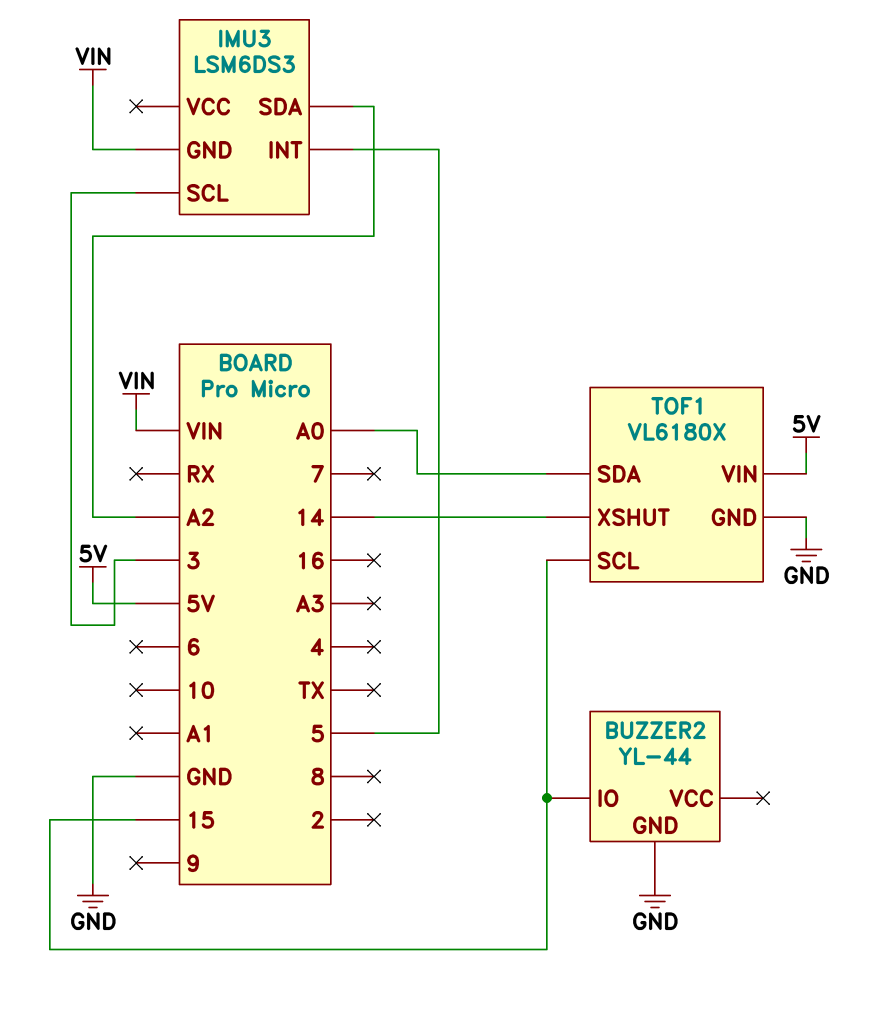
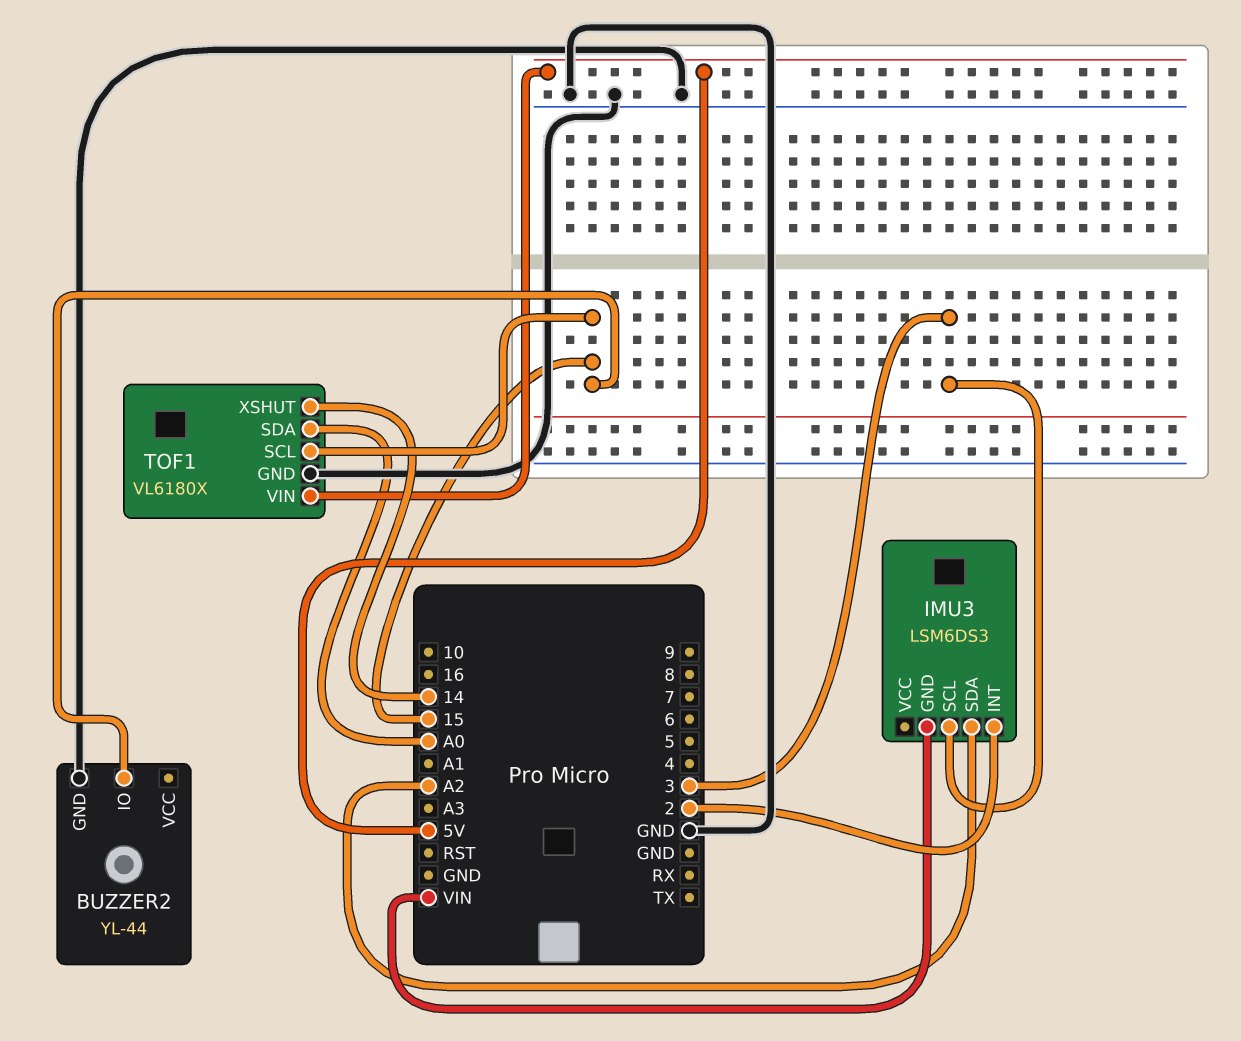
IMU3 pin INT: 5 -> 2

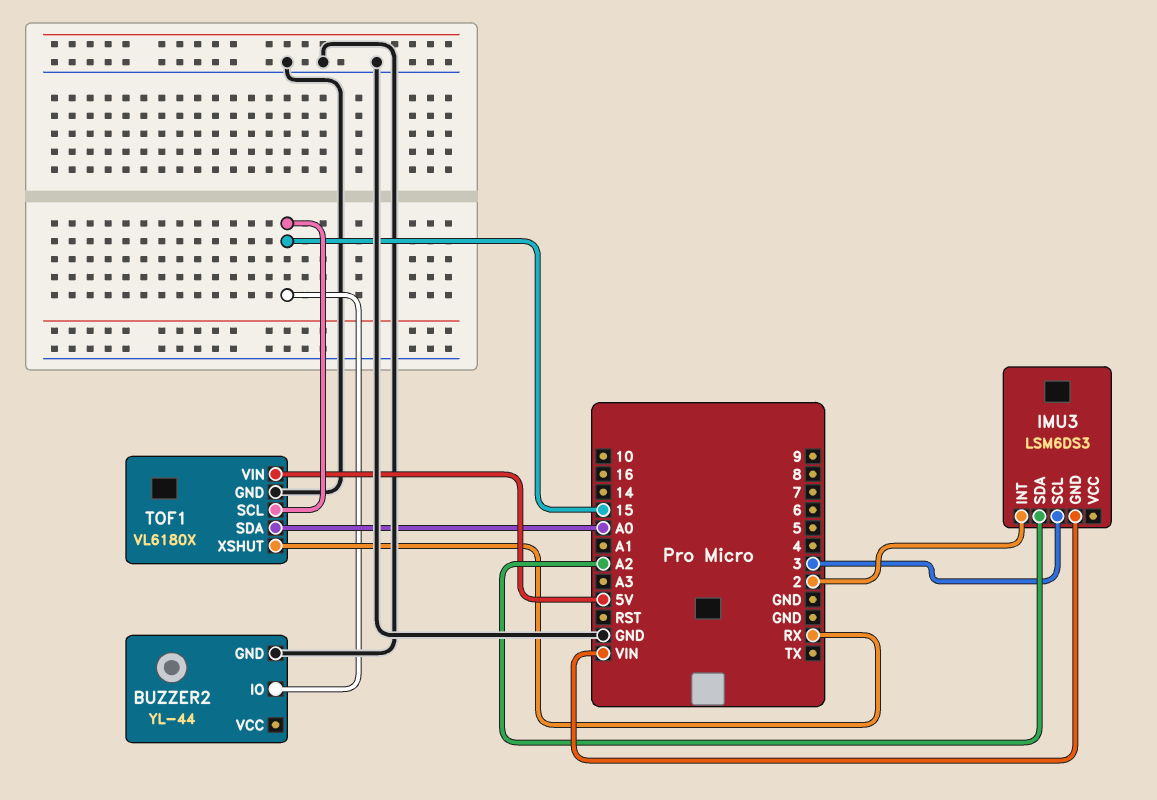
TOF1 pin XSHUT: 14 -> RX

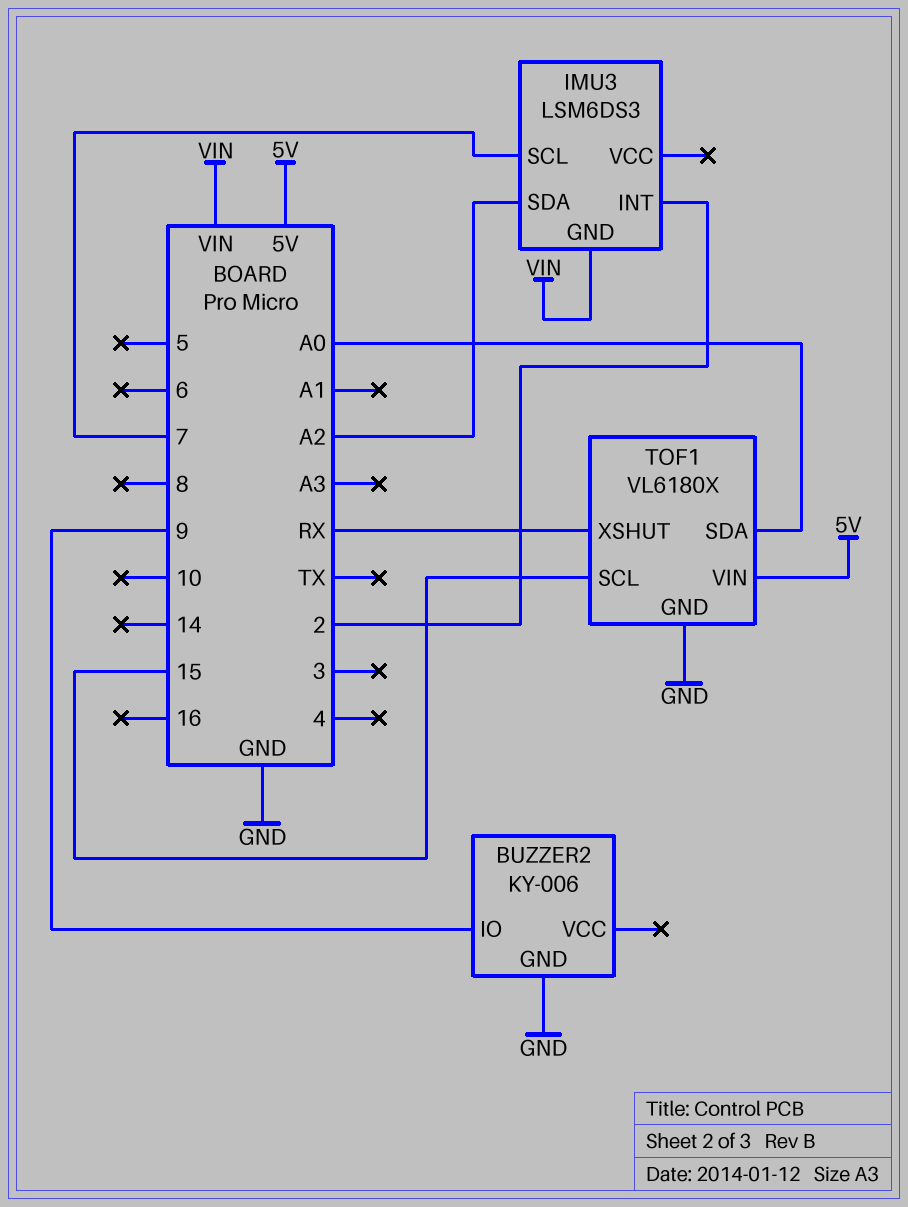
BUZZER2: YL-44 -> KY-006
BUZZER2 pin IO: 15 -> 9
IMU3 pin SCL: 3 -> 7

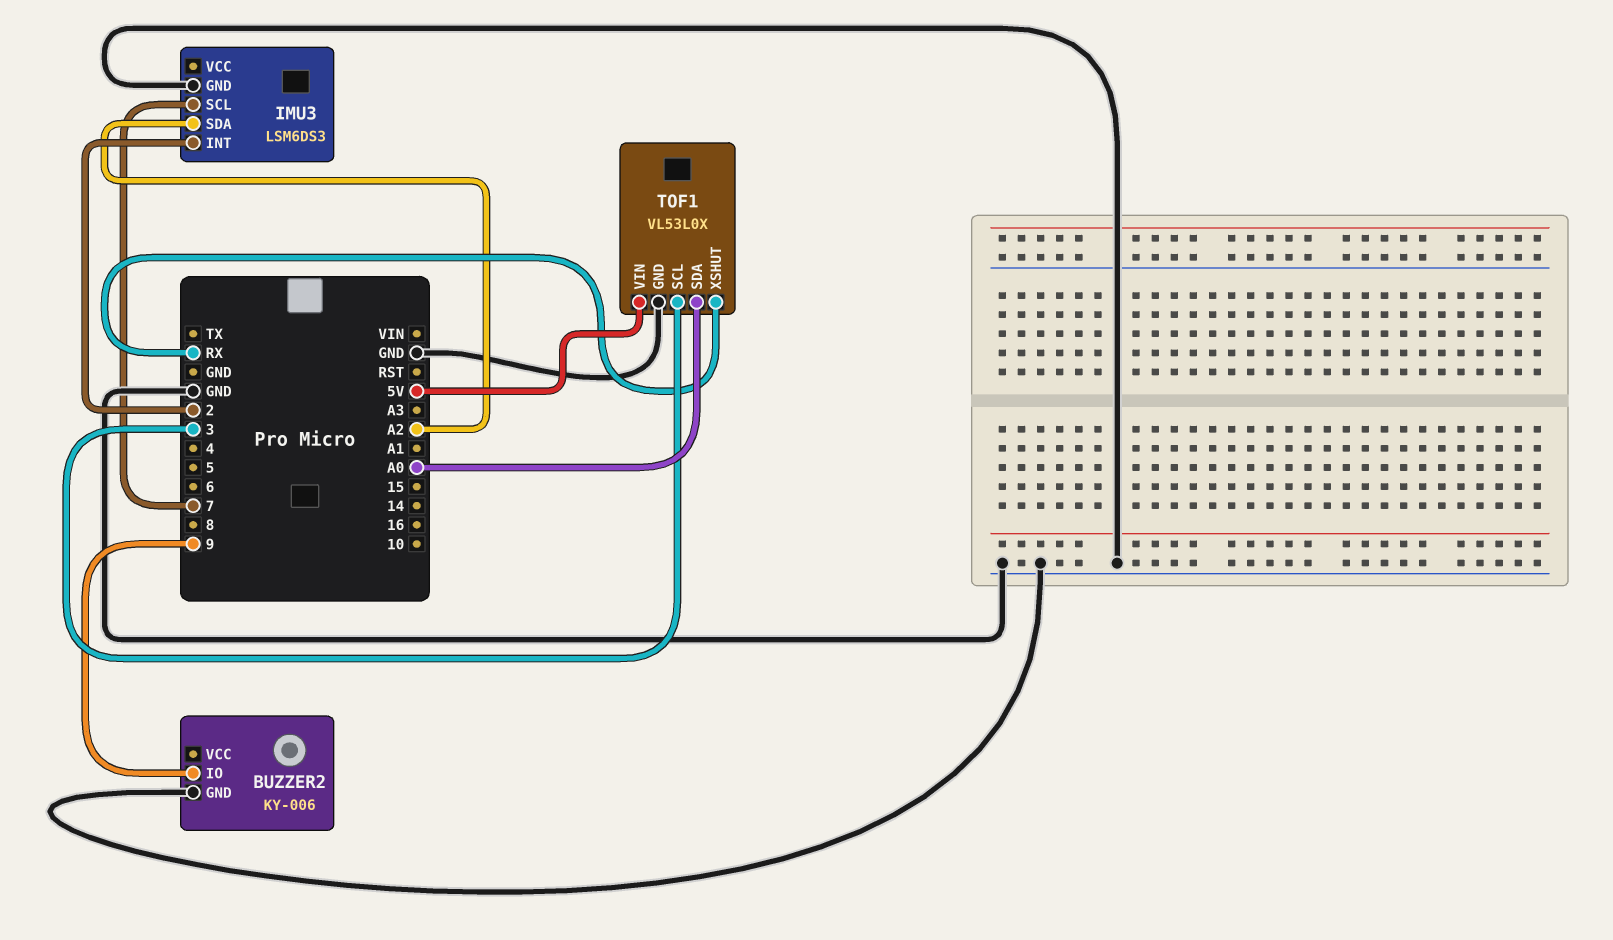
IMU3 pin GND: VIN -> GND
TOF1: VL6180X -> VL53L0X
TOF1 pin SCL: 15 -> 3

